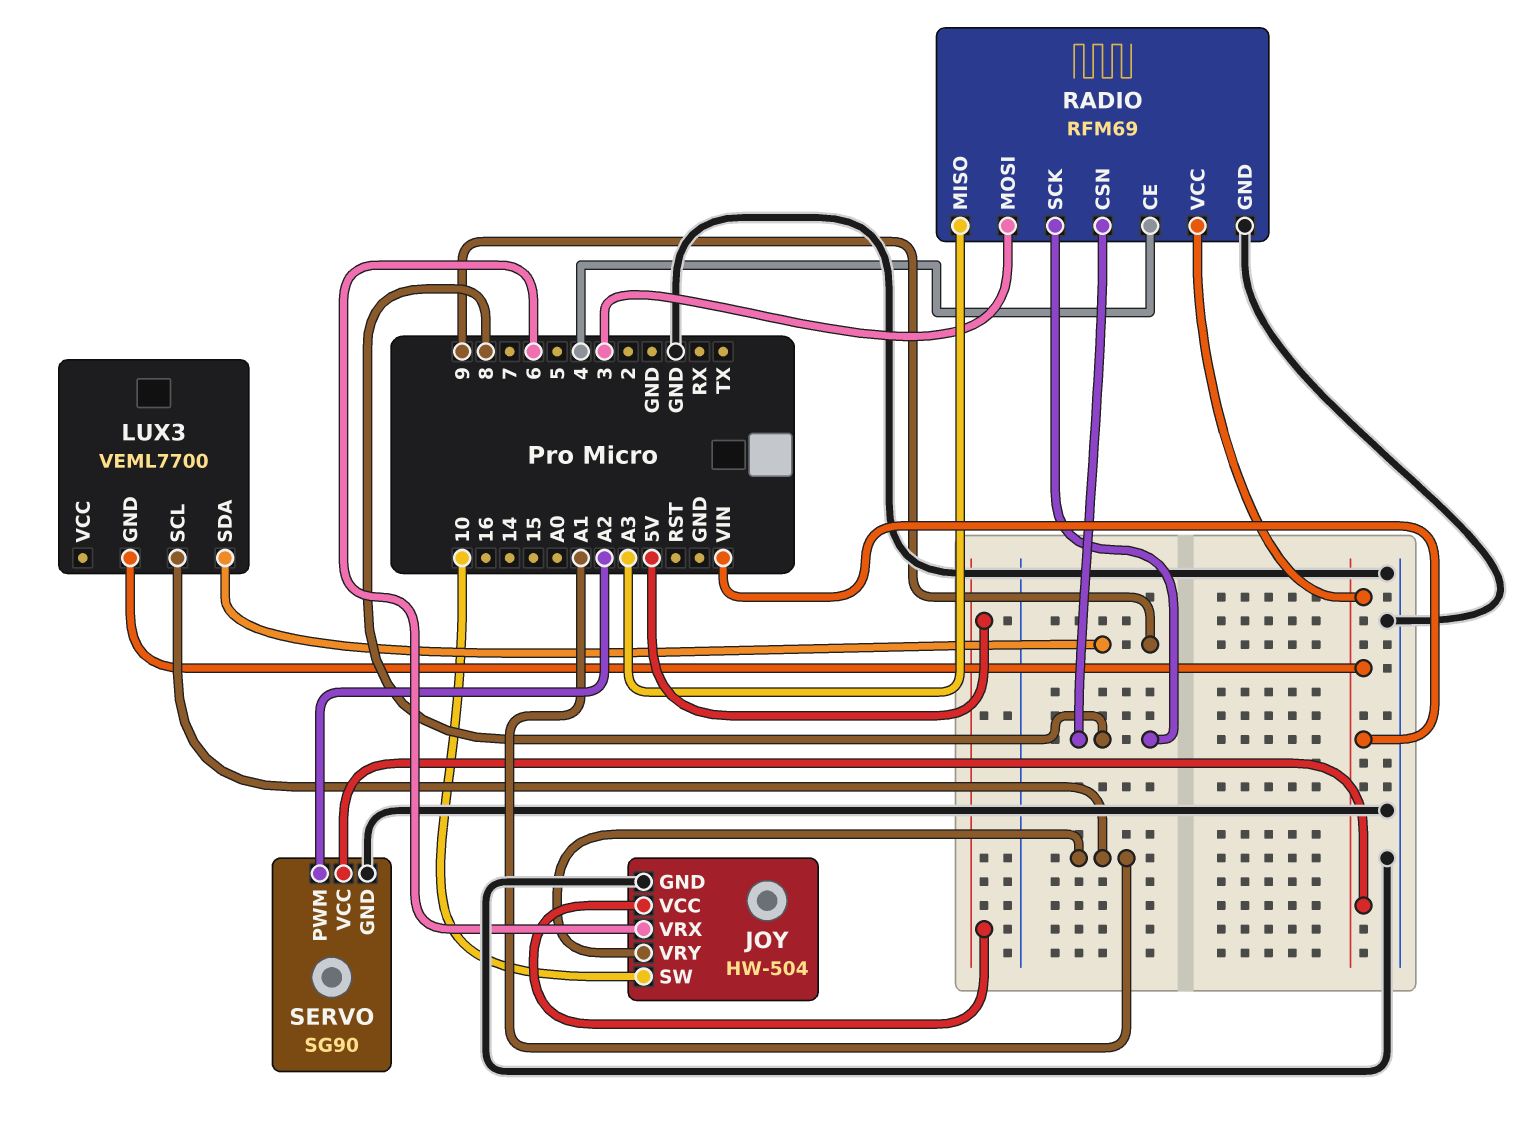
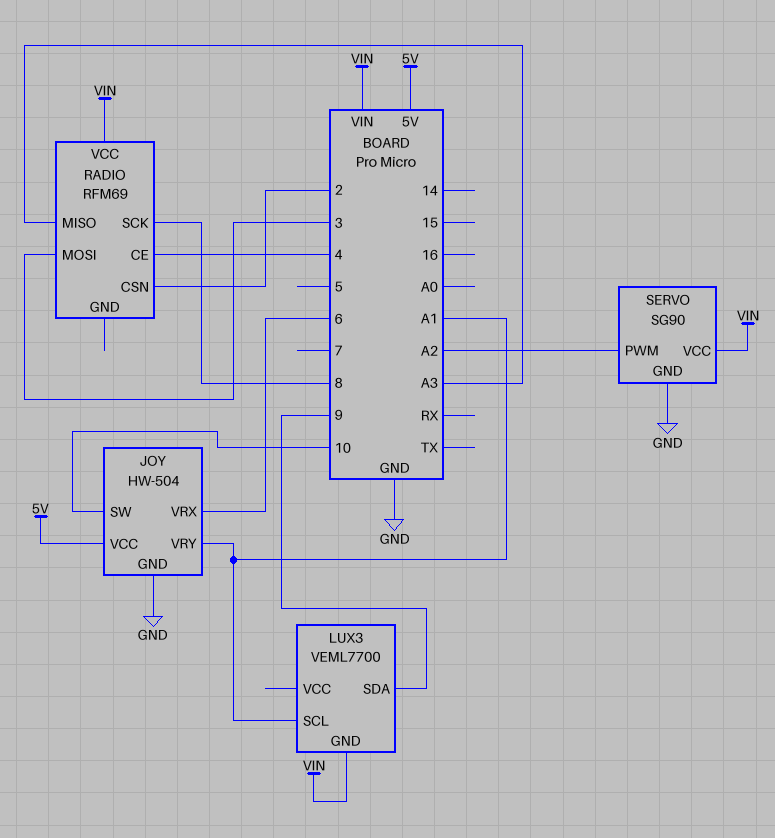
RADIO pin CSN: 8 -> 2
RADIO pin GND: GND -> none

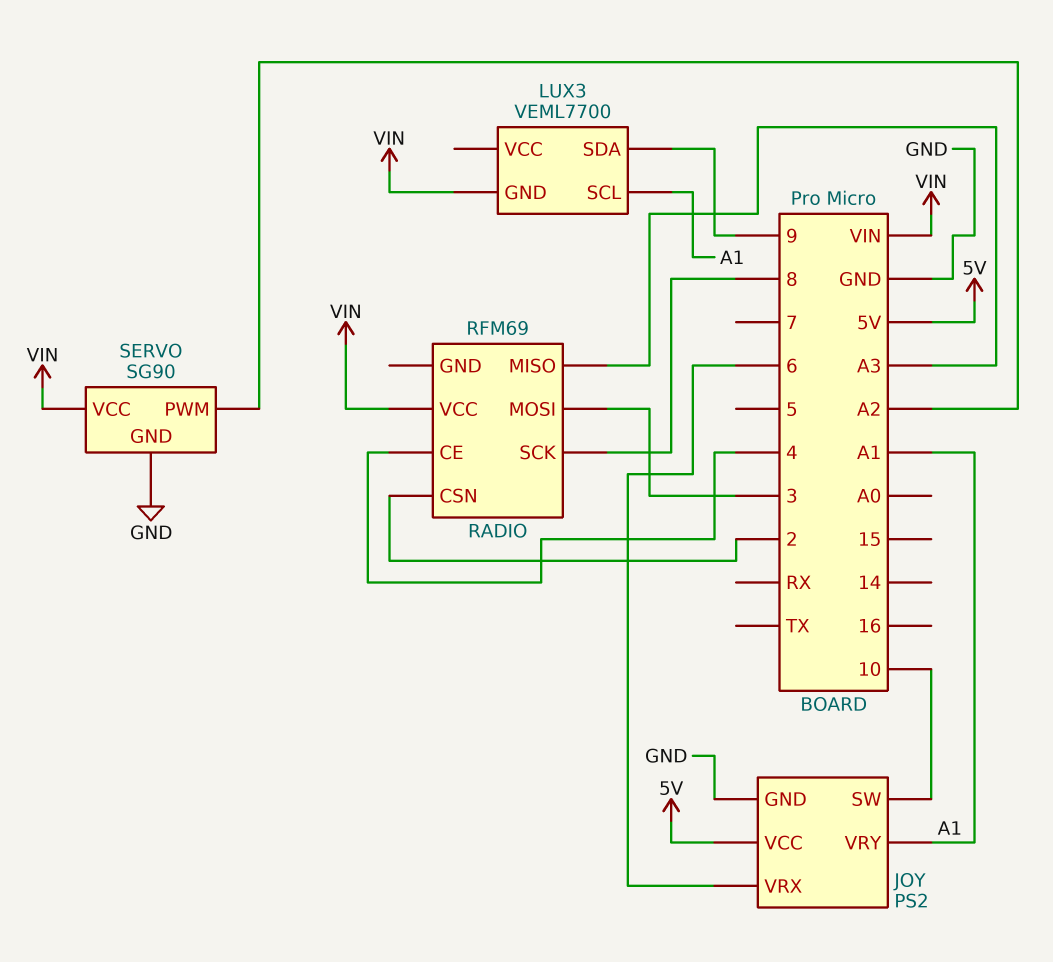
JOY: HW-504 -> PS2

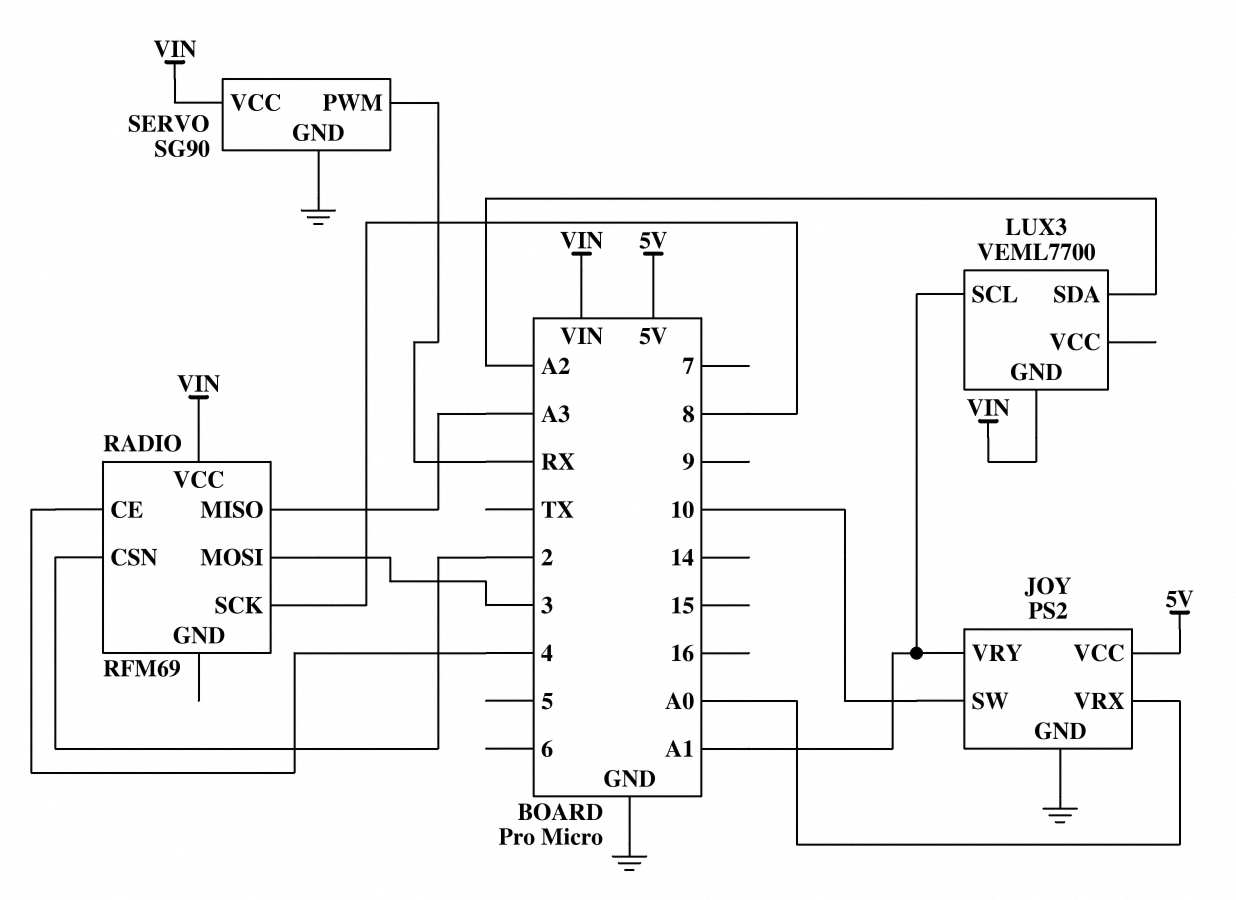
JOY pin VRX: 6 -> A0
LUX3 pin SDA: 9 -> A2
SERVO pin PWM: A2 -> RX

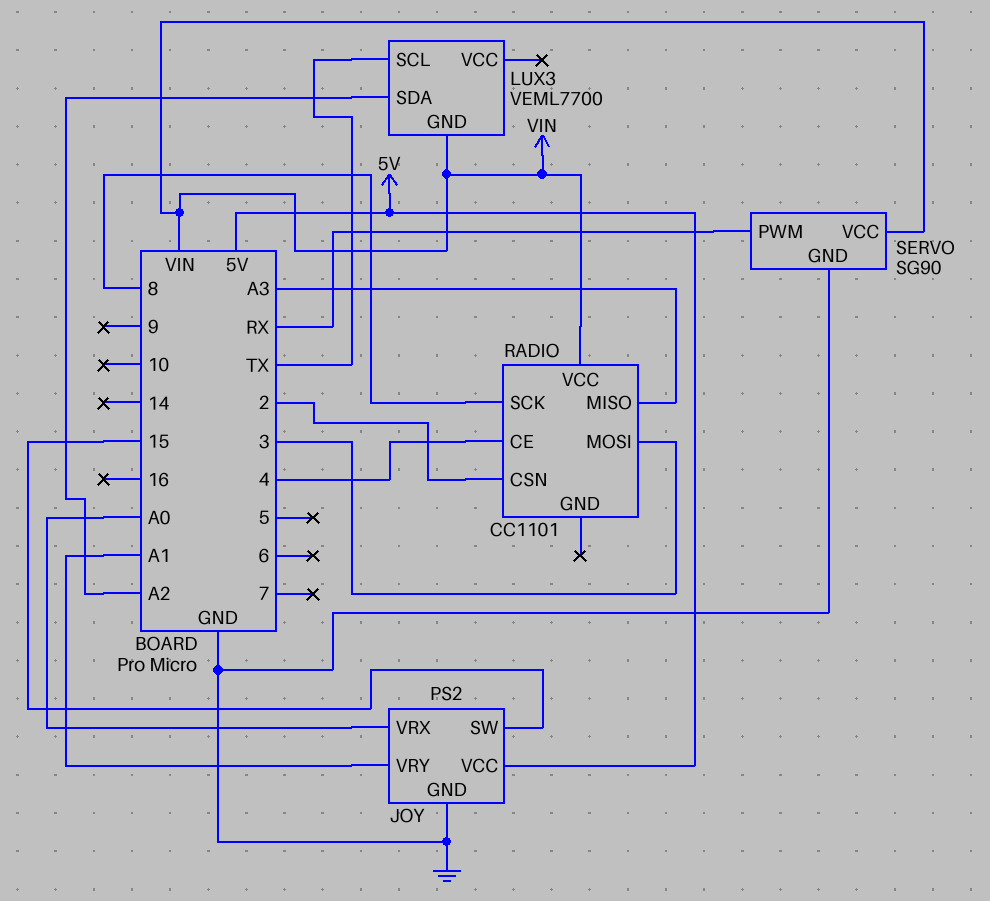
JOY pin SW: 10 -> 15
LUX3 pin SCL: A1 -> TX
RADIO: RFM69 -> CC1101

